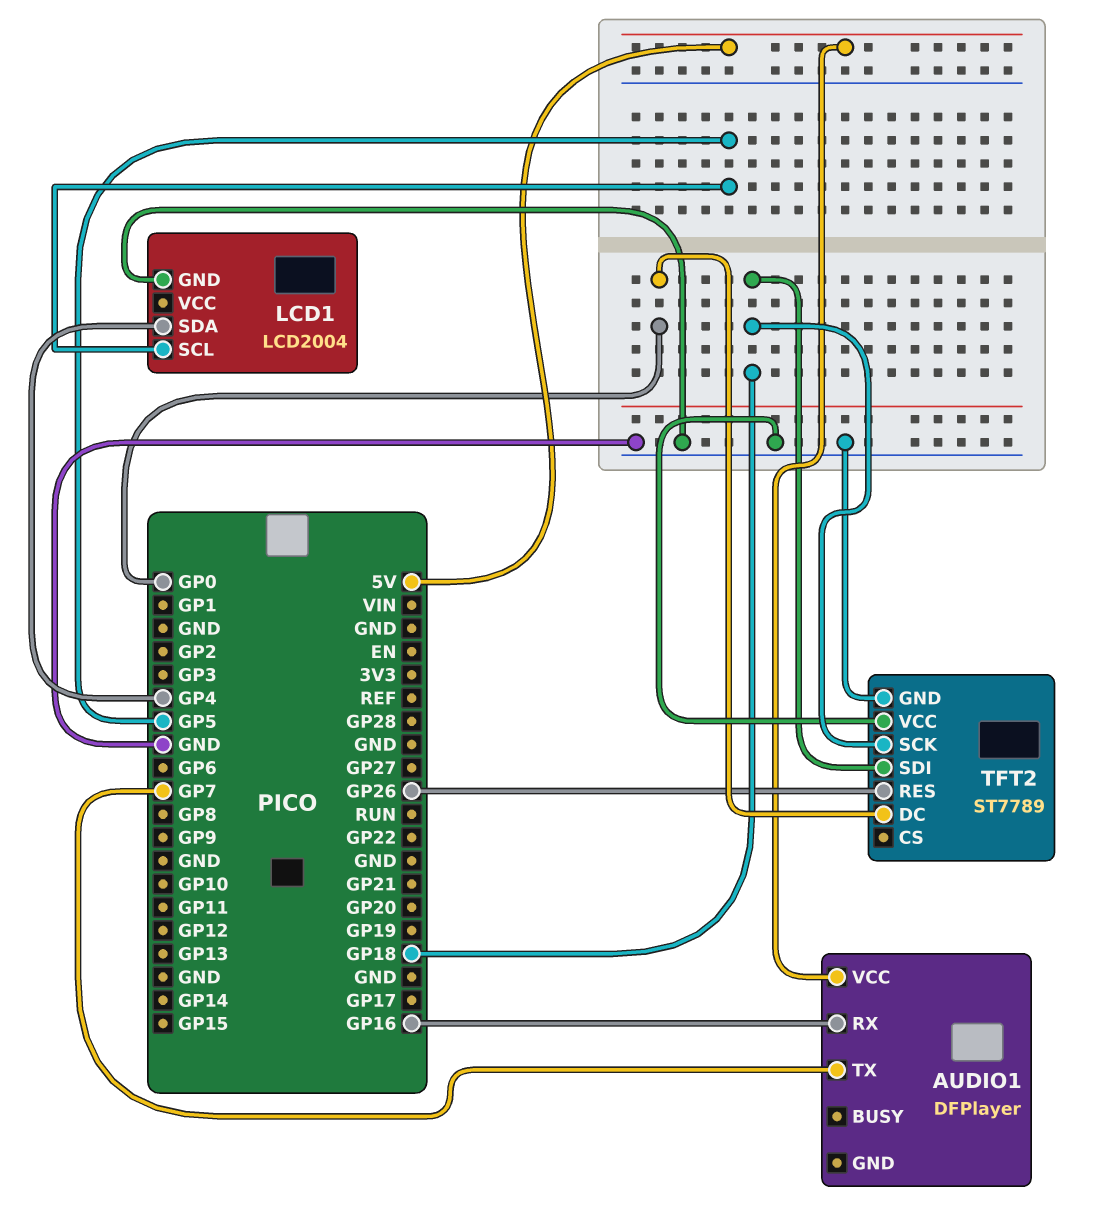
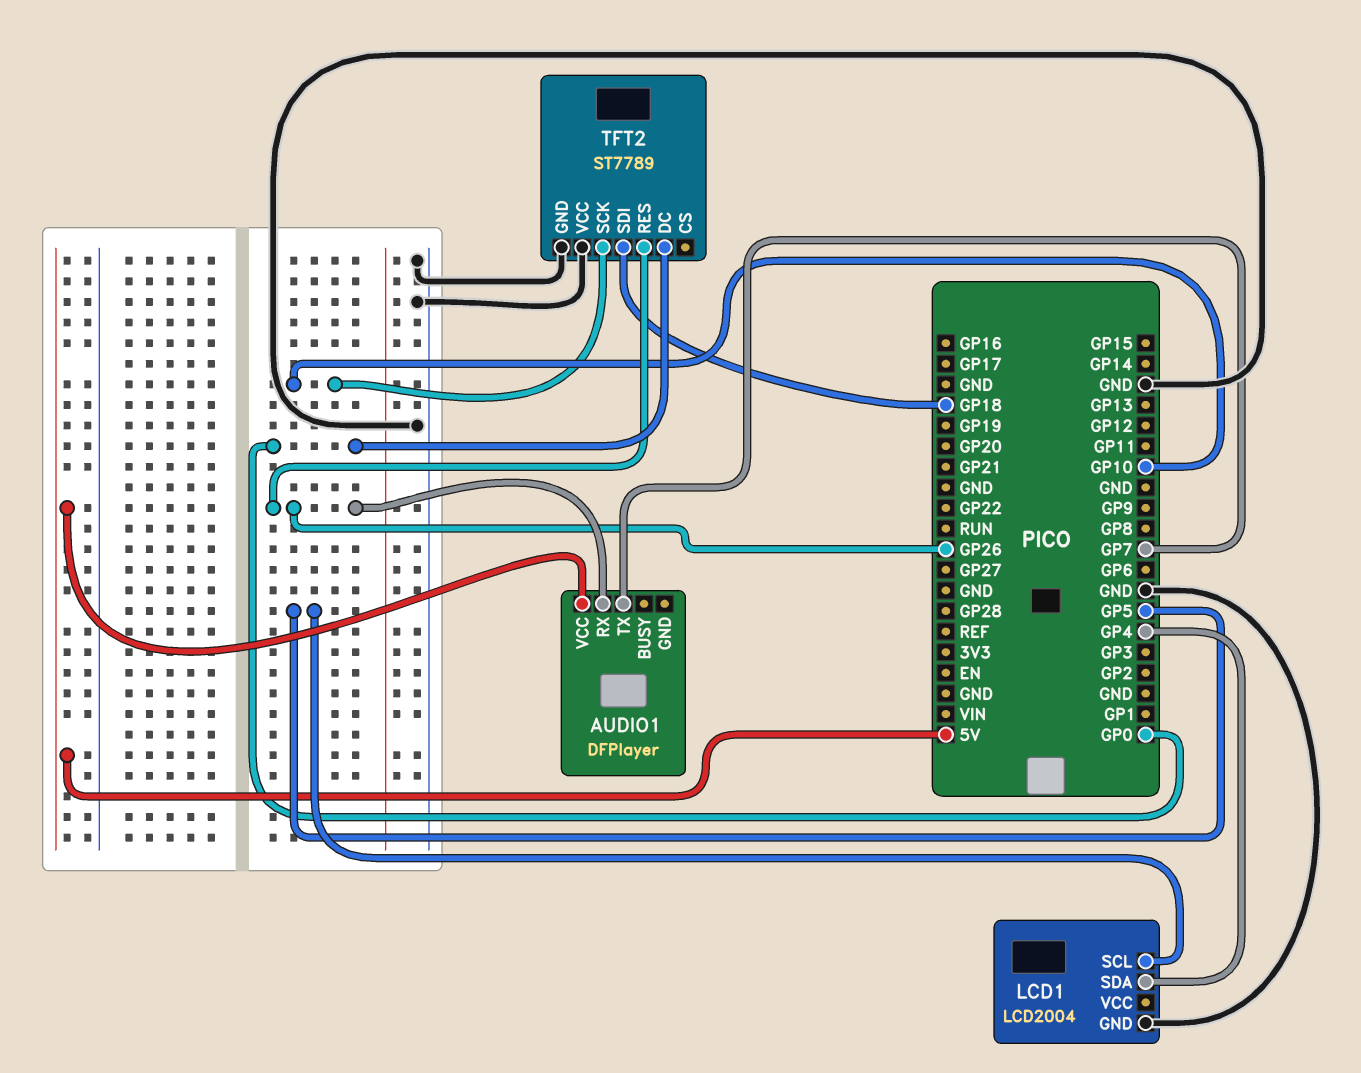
AUDIO1 pin RX: GP16 -> GP26
TFT2 pin SCK: GP18 -> GP10

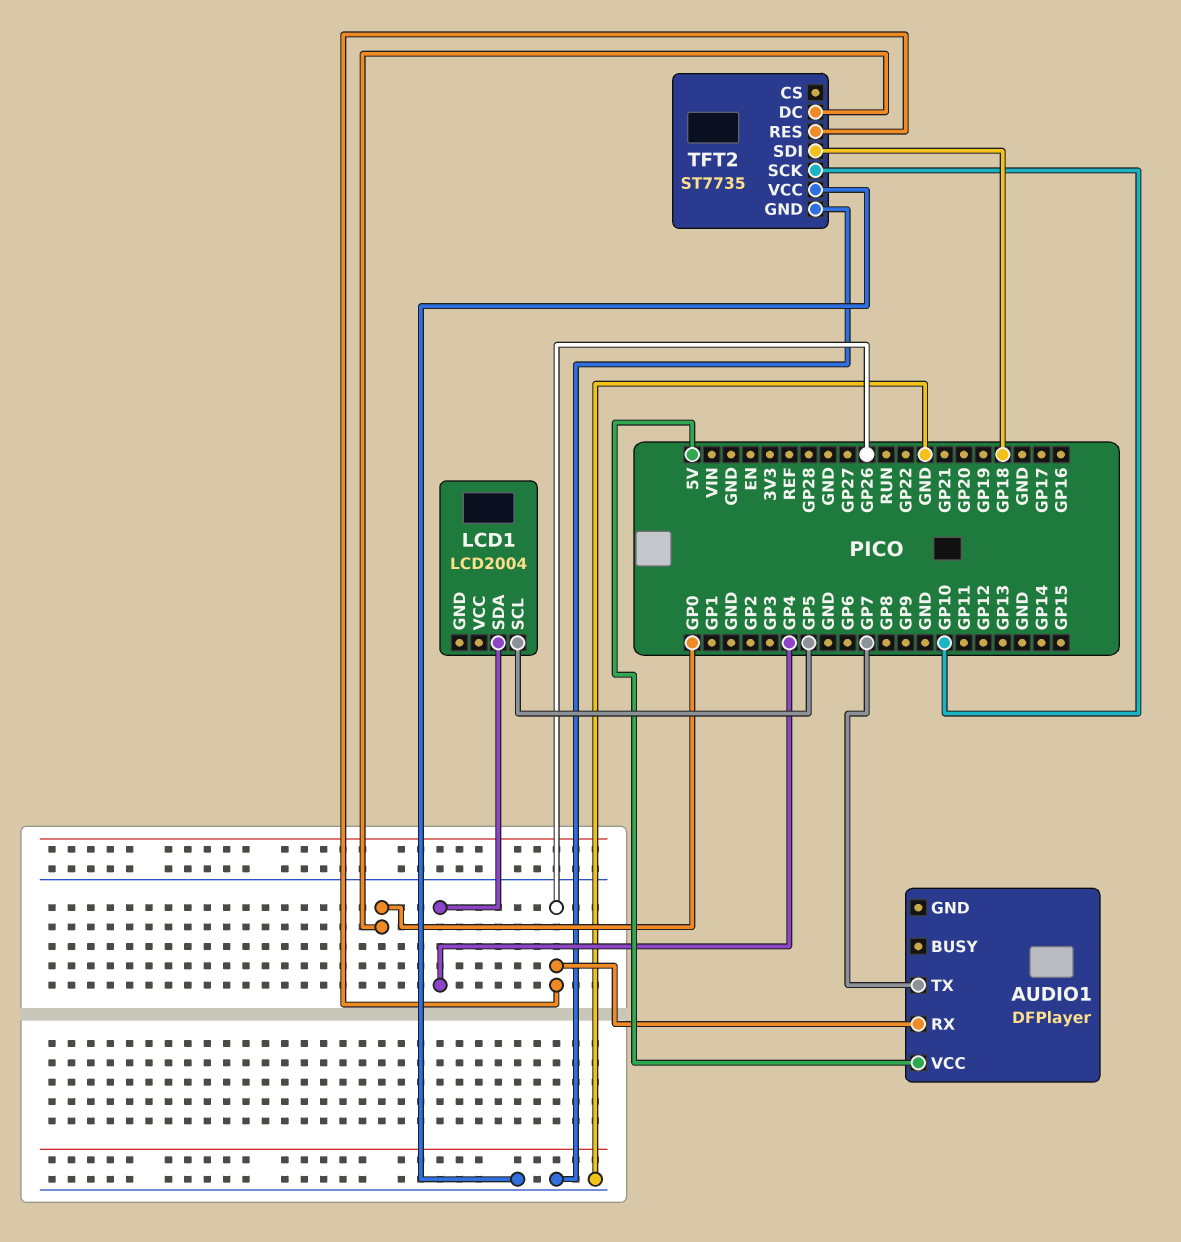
LCD1 pin GND: GND -> none
TFT2: ST7789 -> ST7735

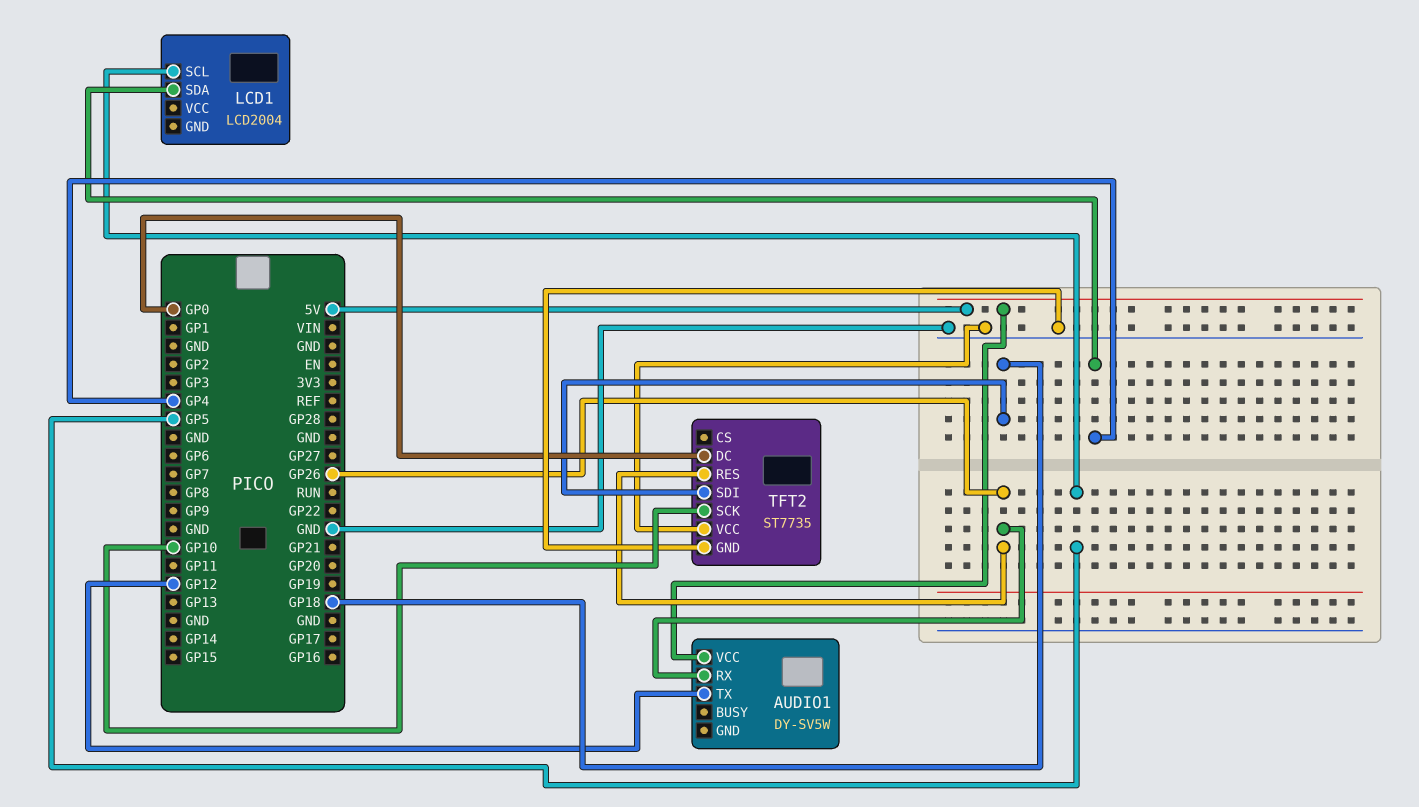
AUDIO1: DFPlayer -> DY-SV5W
AUDIO1 pin TX: GP7 -> GP12

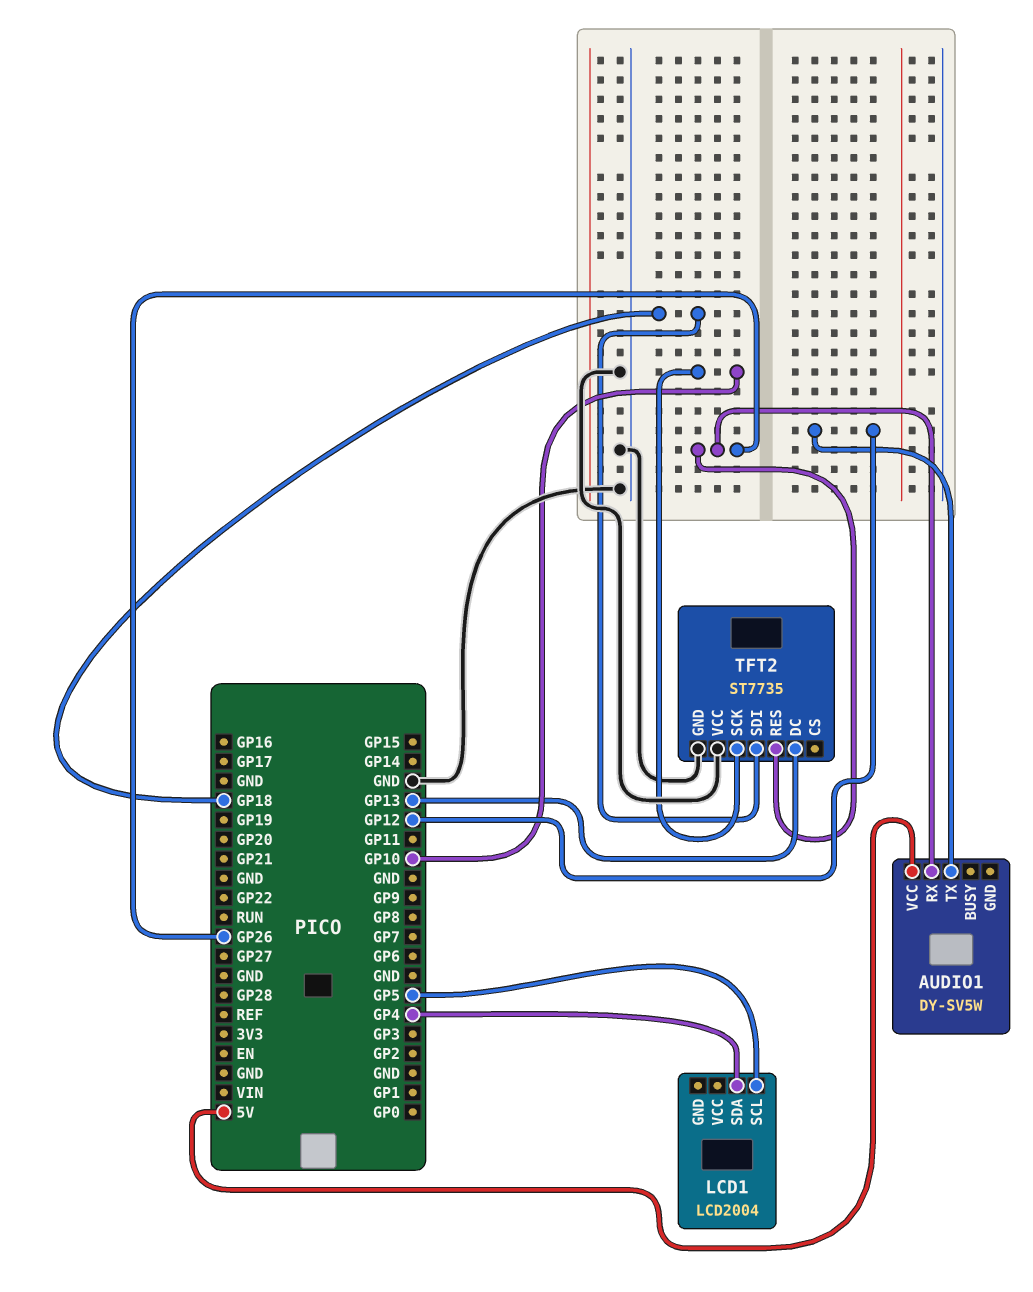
TFT2 pin DC: GP0 -> GP13

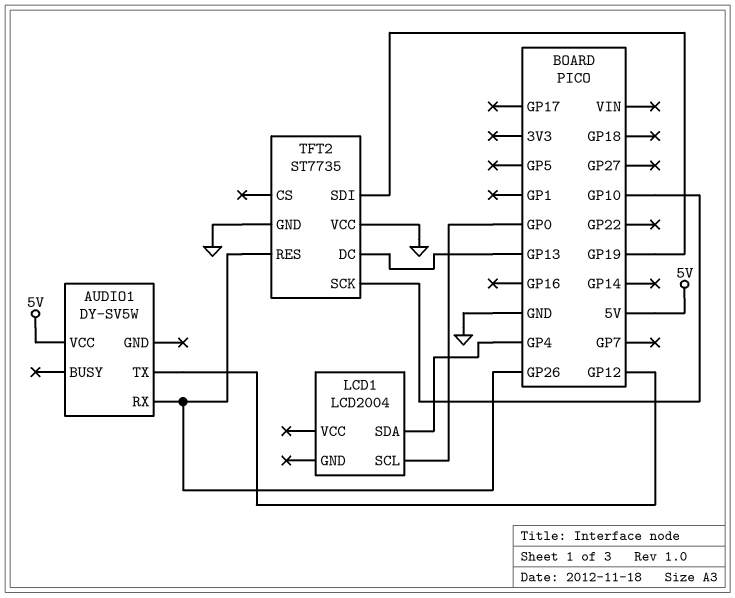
LCD1 pin SCL: GP5 -> GP0
TFT2 pin SDI: GP18 -> GP19

